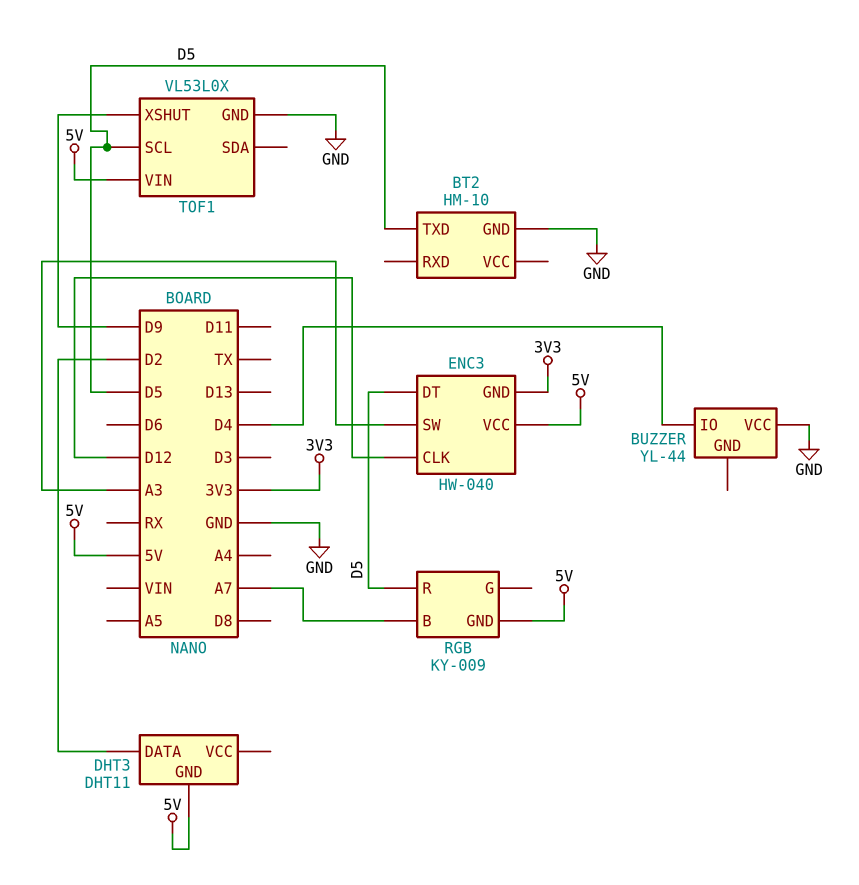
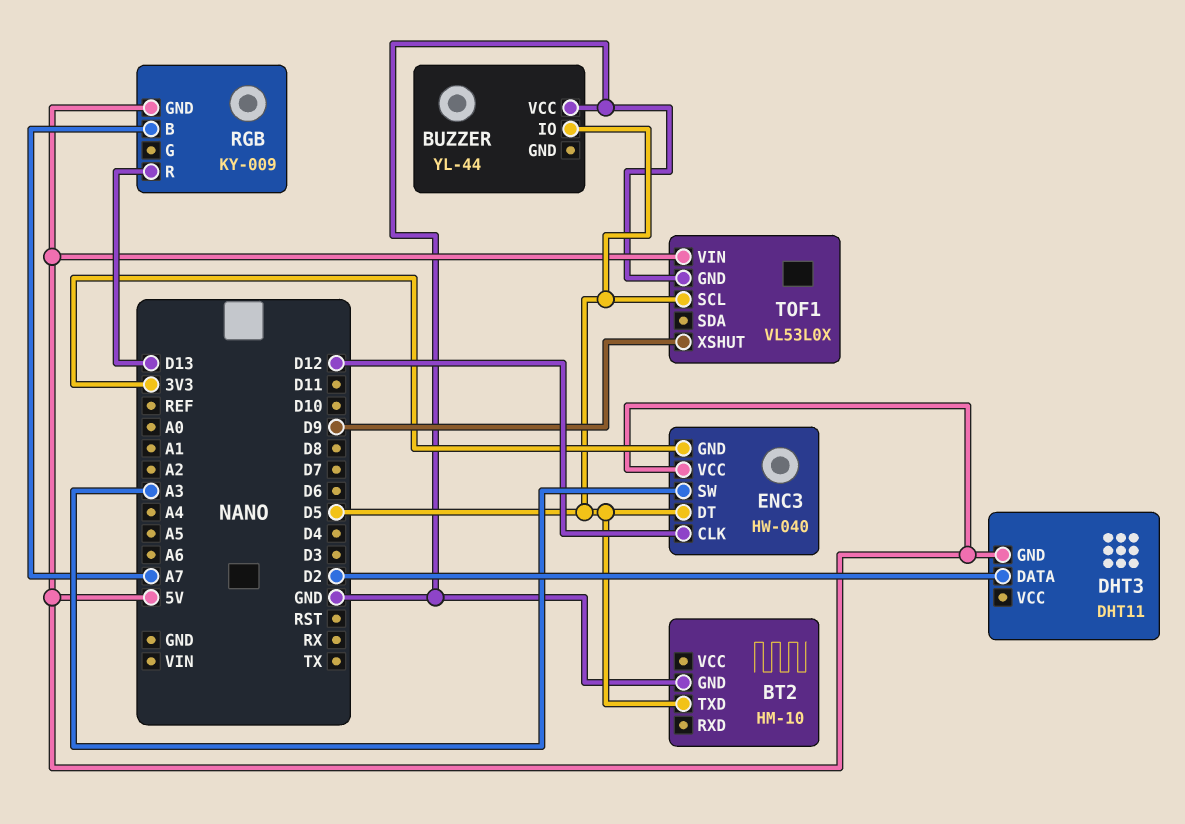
BUZZER pin IO: D4 -> D5
RGB pin R: D5 -> D13

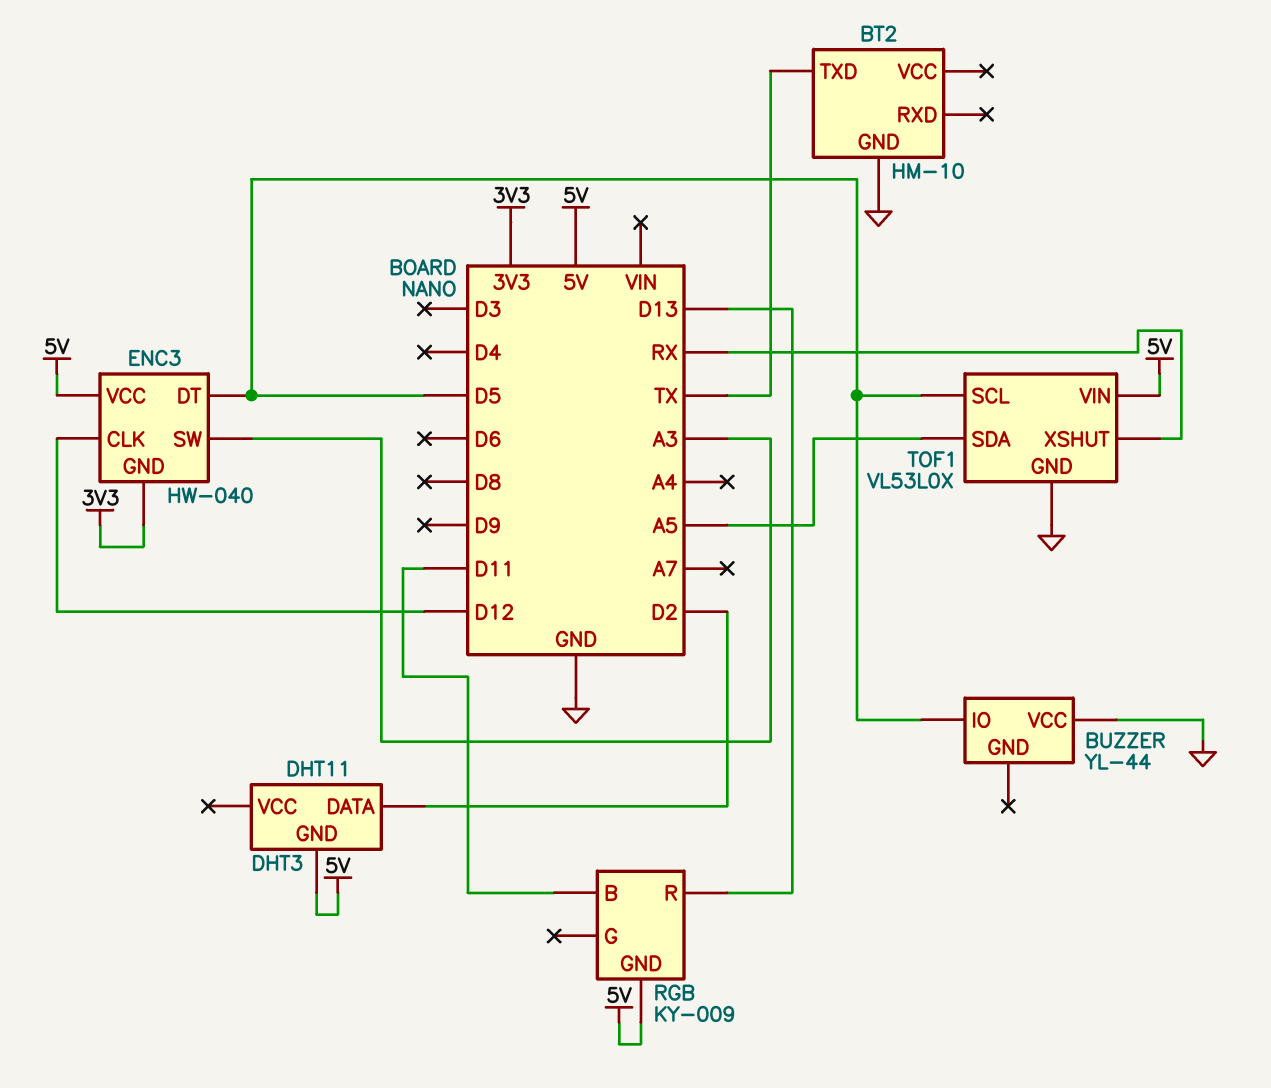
BT2 pin TXD: D5 -> TX
RGB pin B: A7 -> D11
TOF1 pin SDA: none -> A5
TOF1 pin XSHUT: D9 -> RX

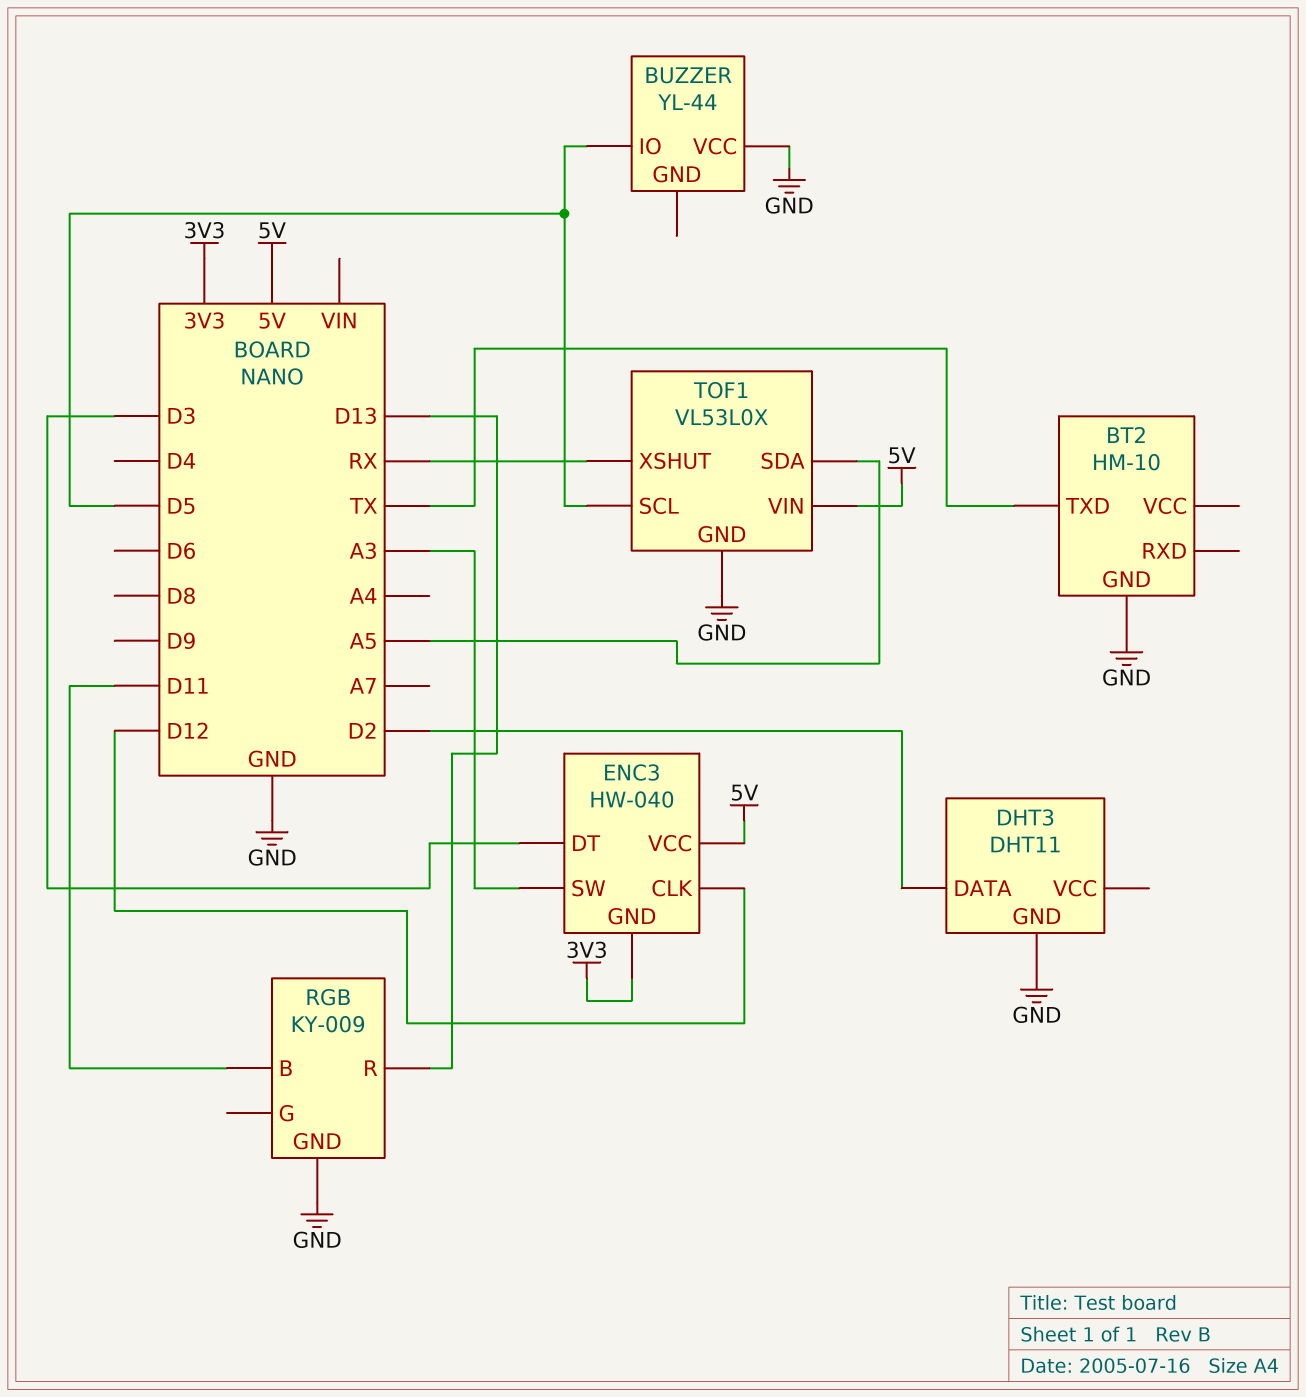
DHT3 pin GND: 5V -> GND
ENC3 pin DT: D5 -> D3
RGB pin GND: 5V -> GND

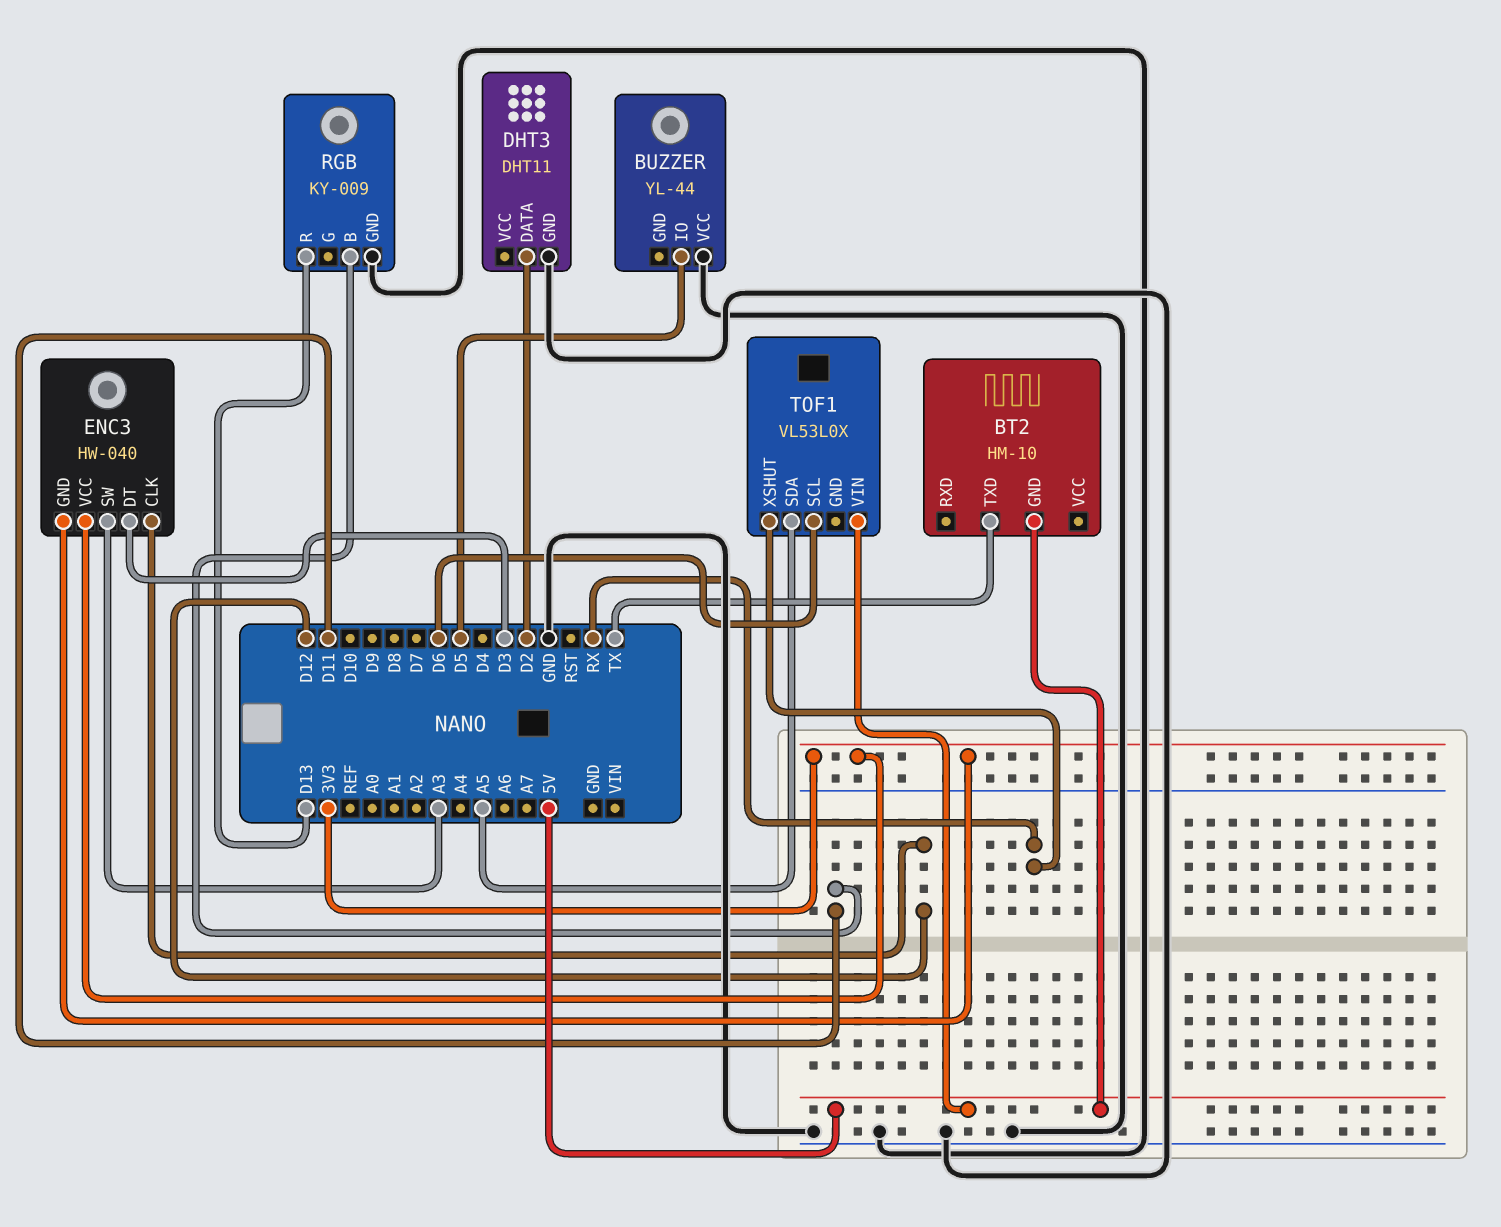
BT2 pin GND: GND -> 5V
ENC3 pin VCC: 5V -> 3V3
TOF1 pin GND: GND -> none
TOF1 pin SCL: D5 -> D6

